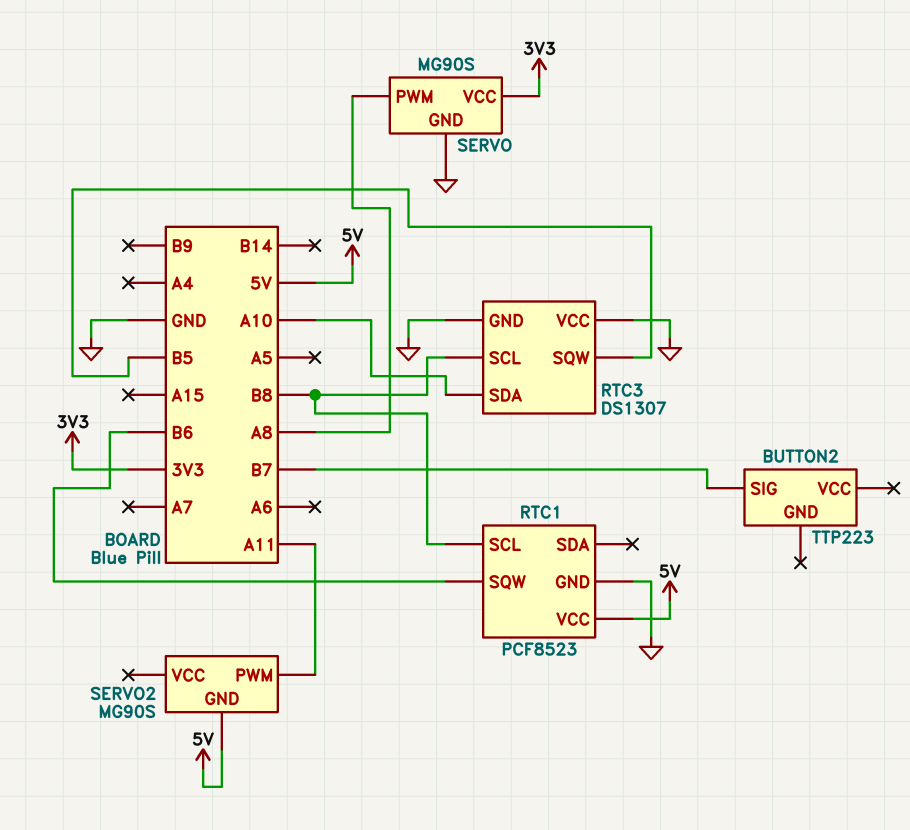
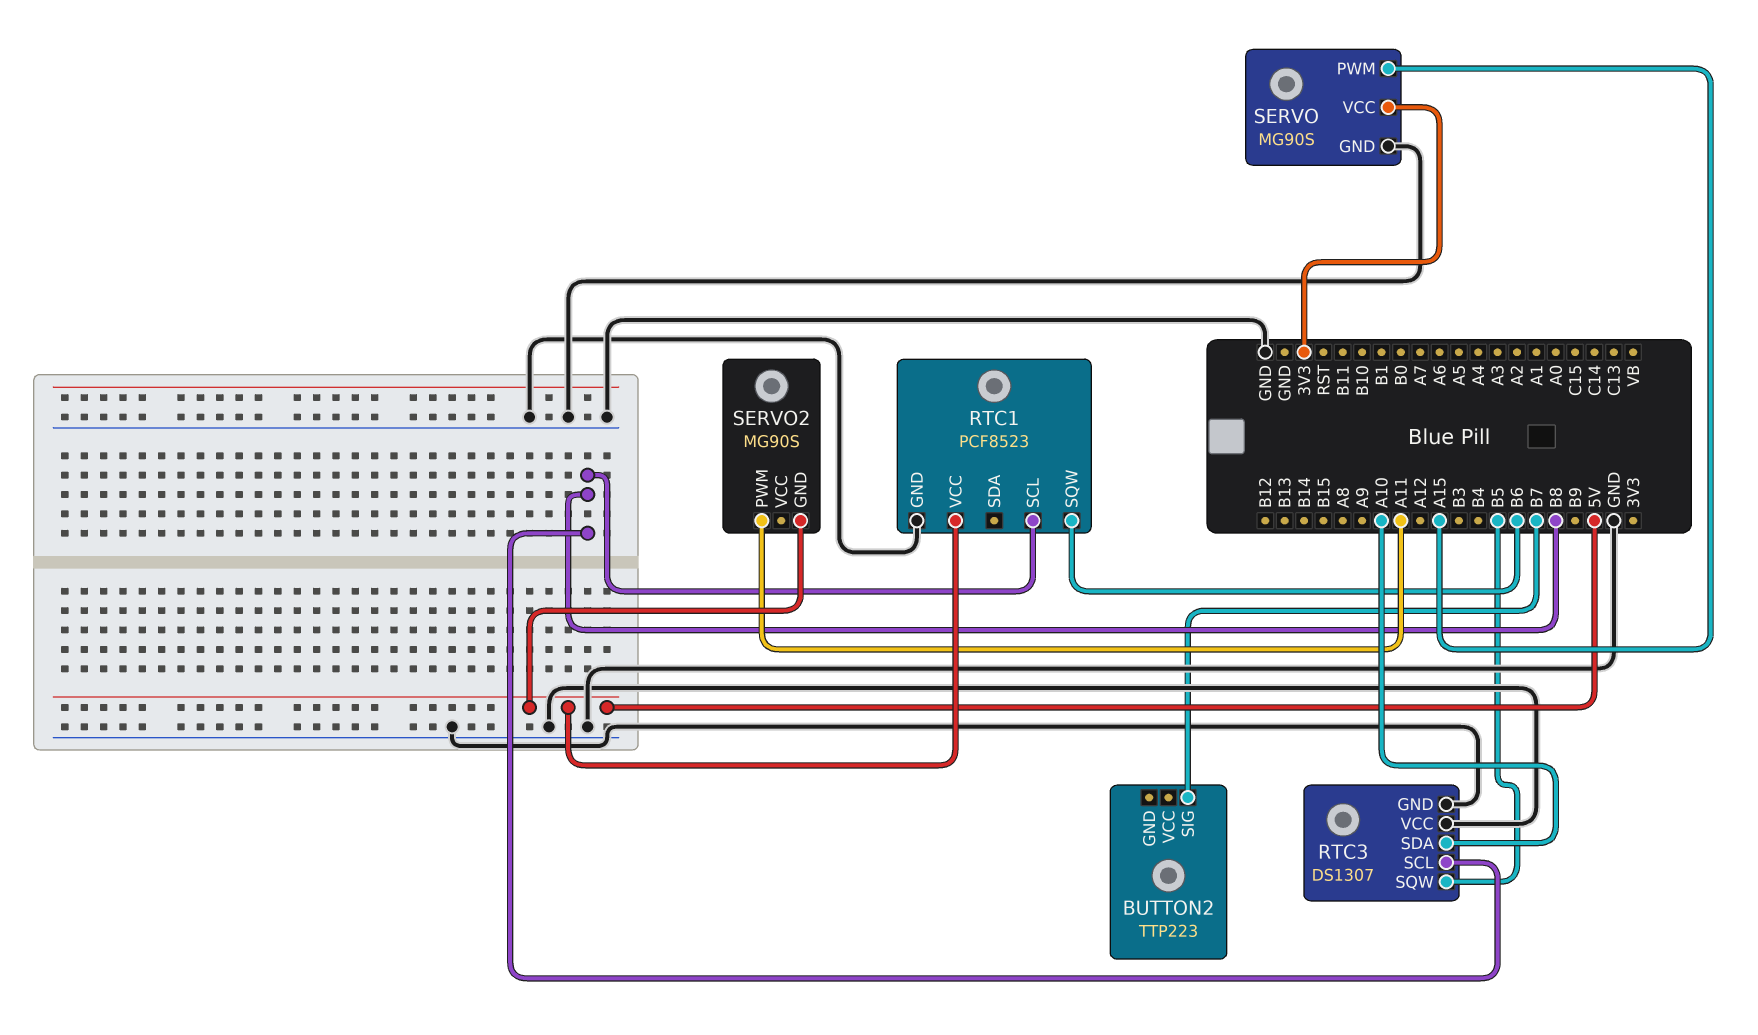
SERVO pin PWM: A8 -> A15

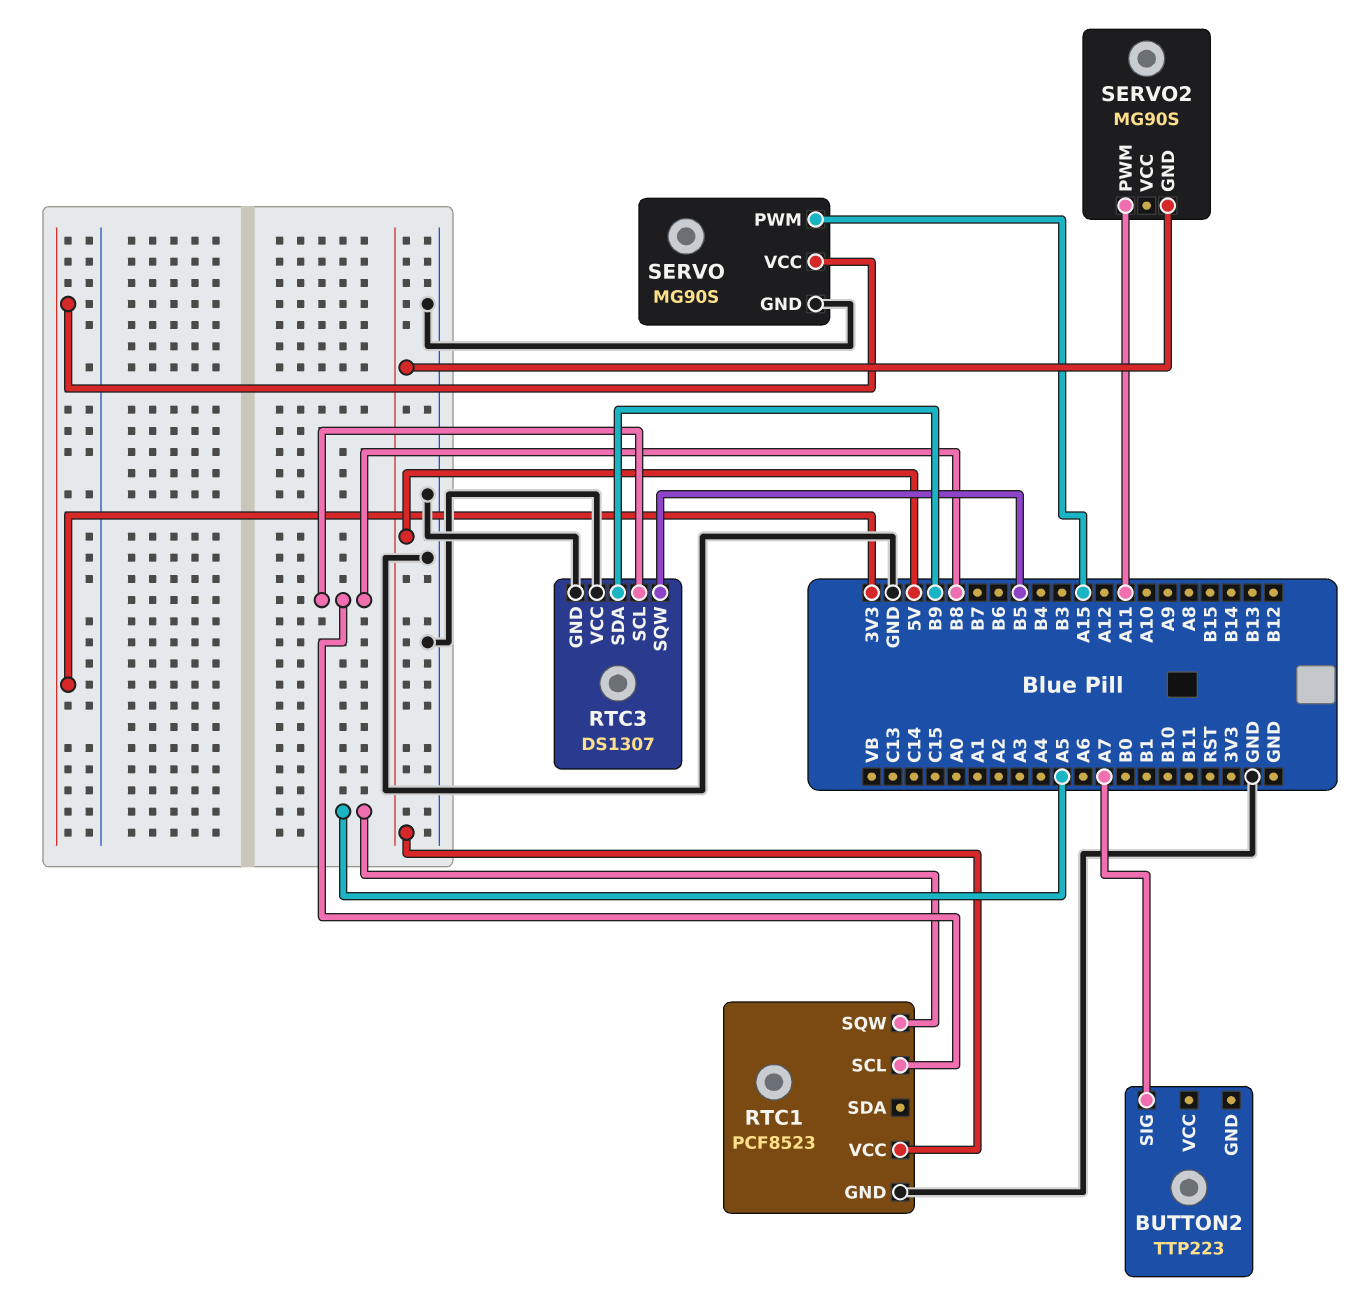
BUTTON2 pin SIG: B7 -> A7
RTC1 pin SQW: B6 -> A5
RTC3 pin SDA: A10 -> B9

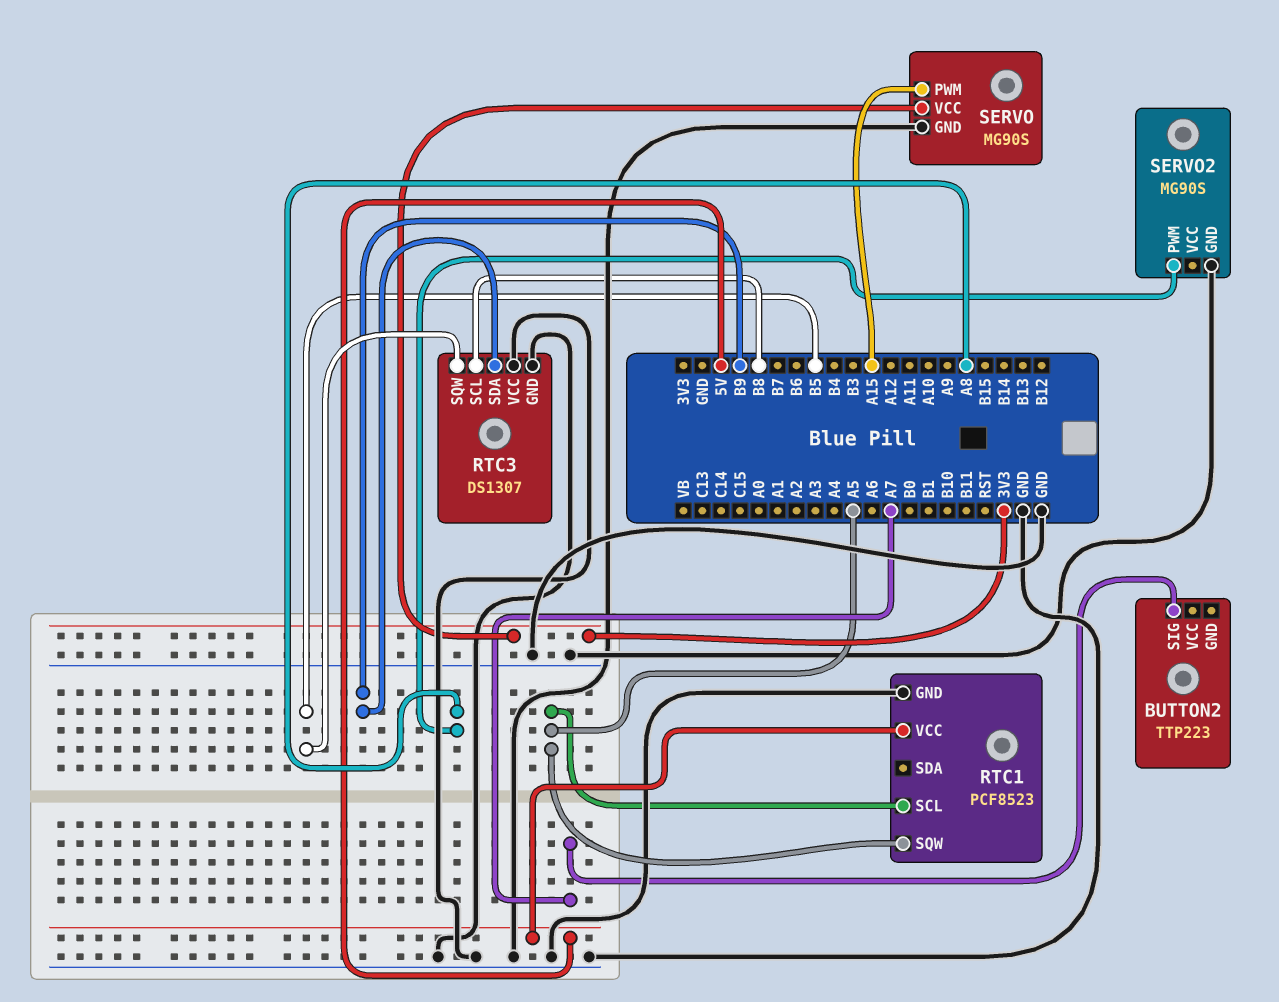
RTC1 pin SCL: B8 -> A5
SERVO2 pin GND: 5V -> GND
SERVO2 pin PWM: A11 -> A8

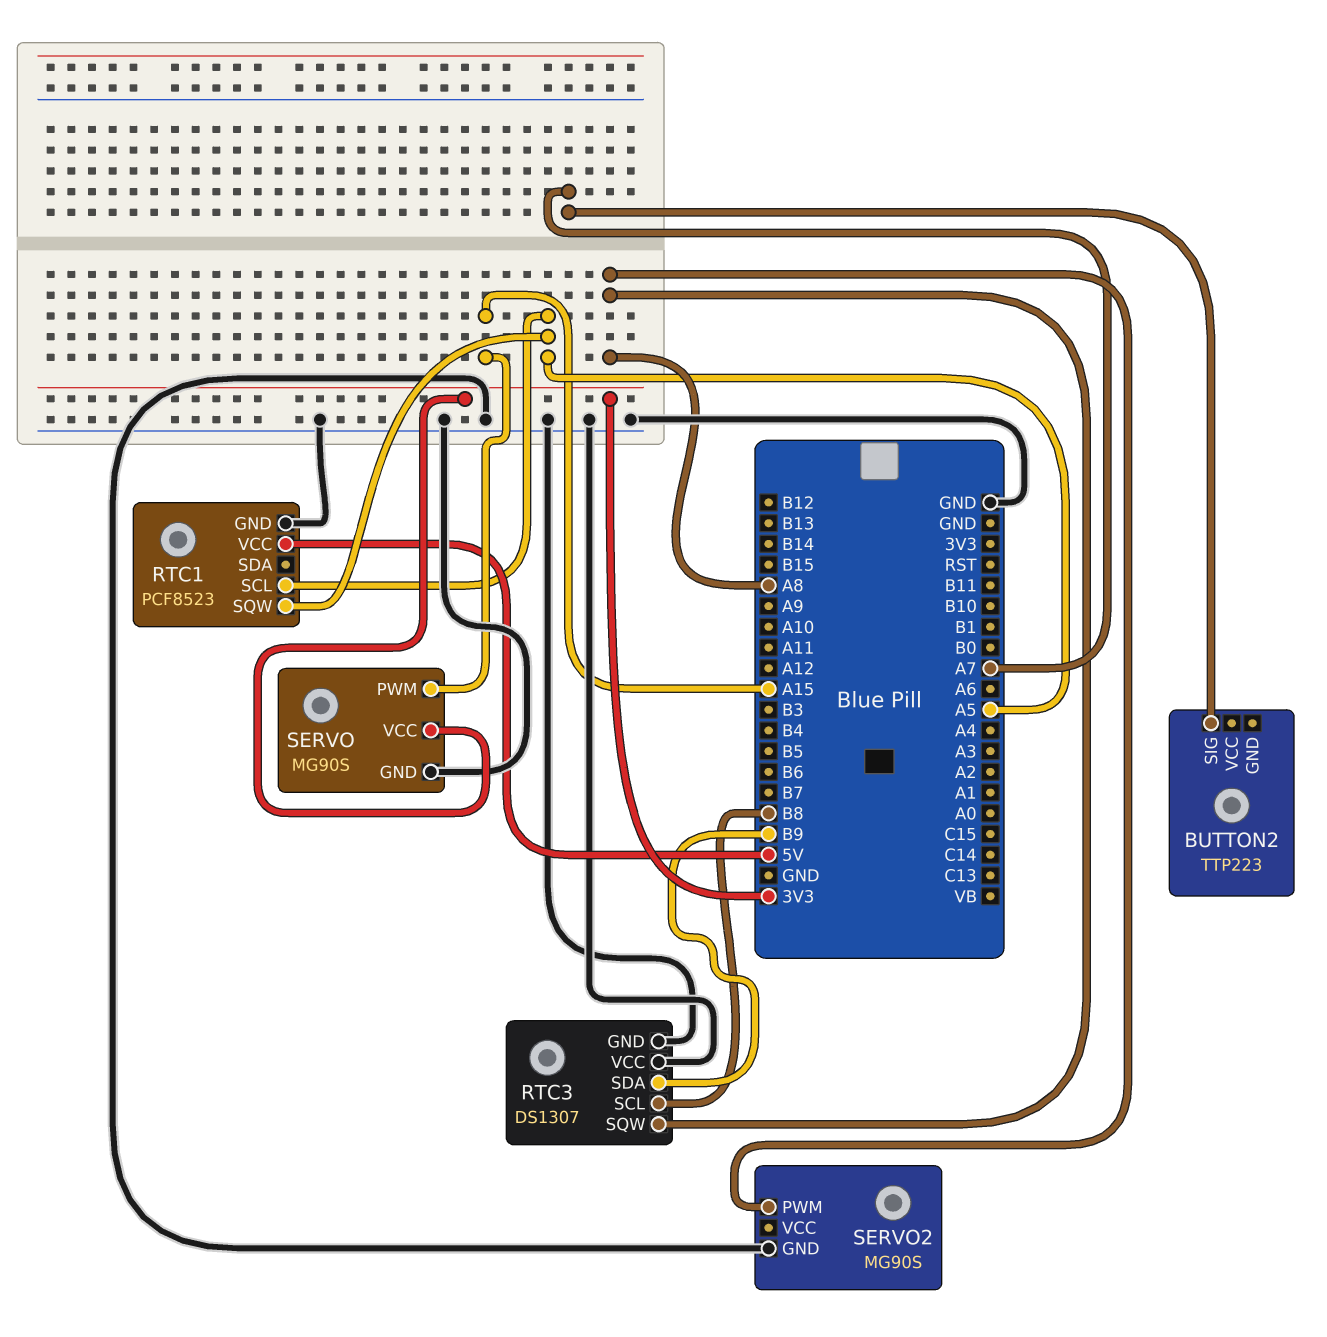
RTC3 pin SQW: B5 -> A8

